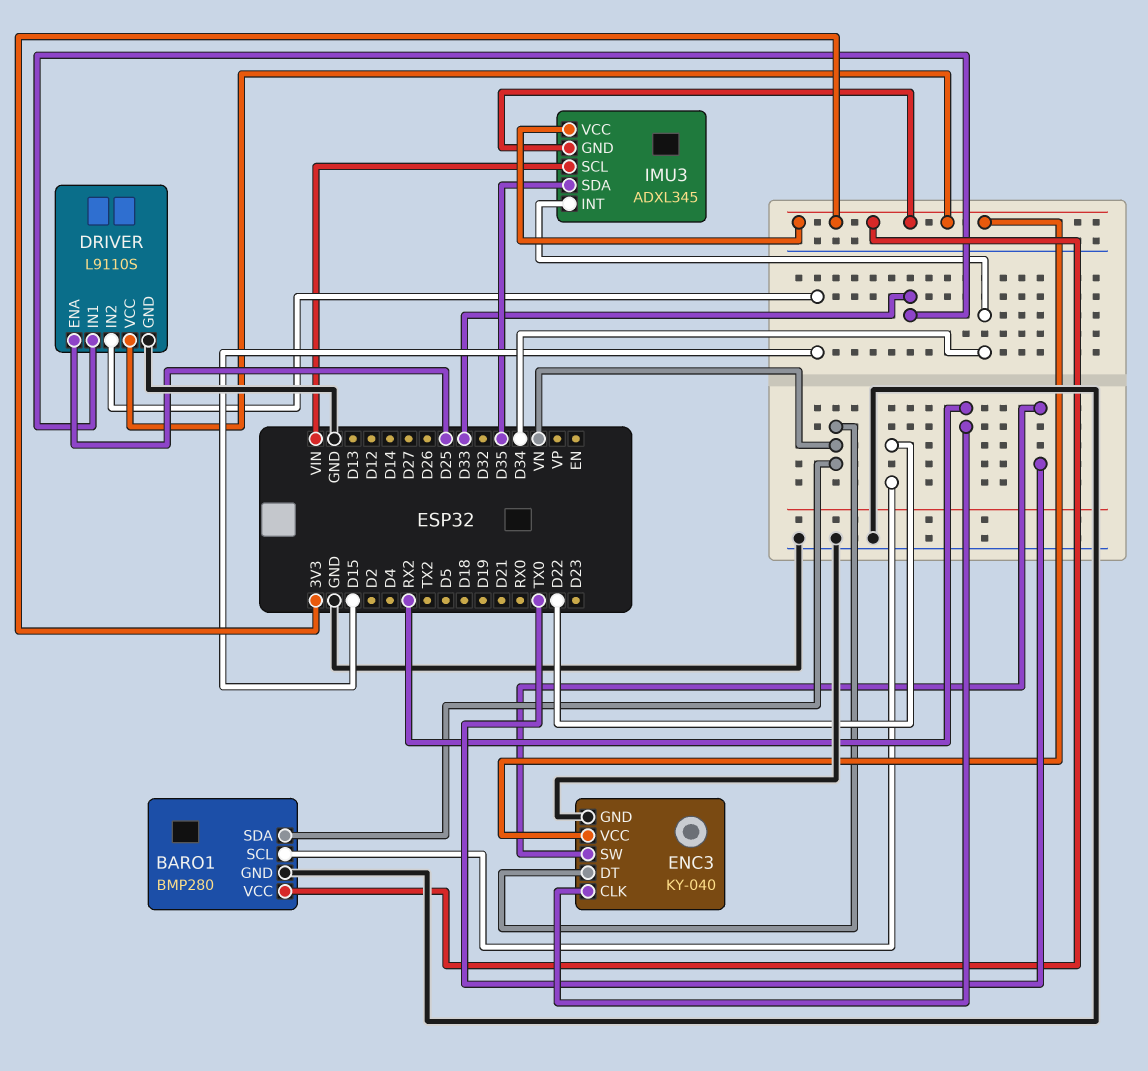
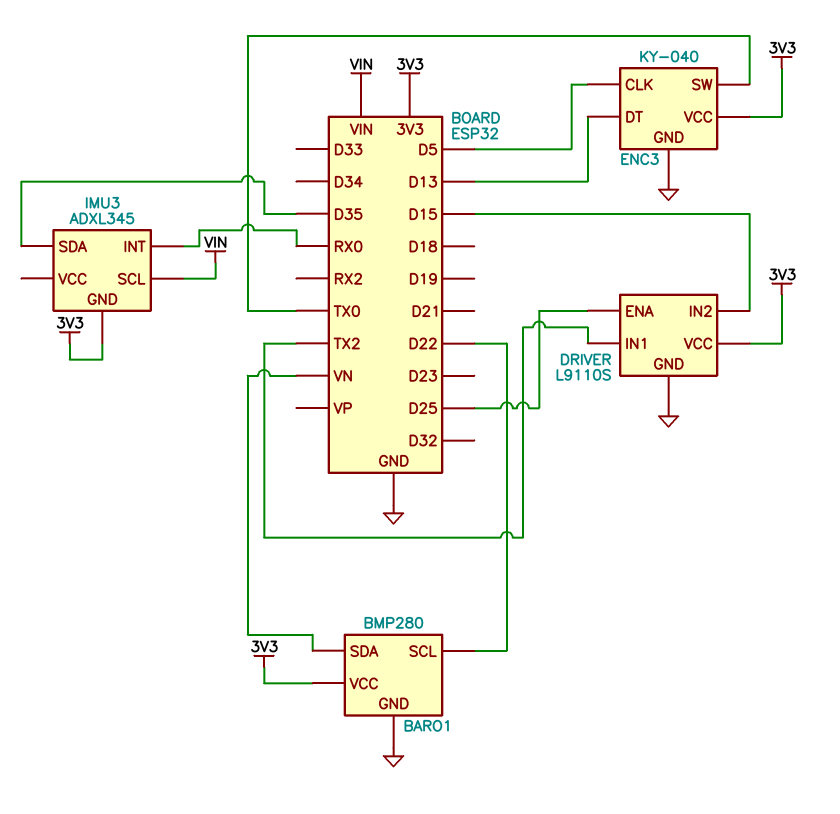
DRIVER pin IN1: D33 -> TX2
ENC3 pin CLK: RX2 -> D5
ENC3 pin DT: VN -> D13
IMU3 pin INT: D34 -> RX0
IMU3 pin VCC: 3V3 -> none

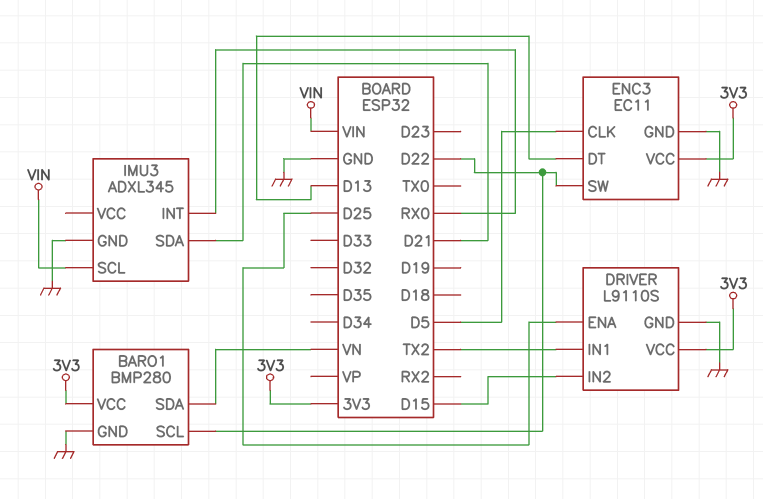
ENC3: KY-040 -> EC11
ENC3 pin SW: TX0 -> D22
IMU3 pin GND: 3V3 -> GND
IMU3 pin SDA: D35 -> D21

